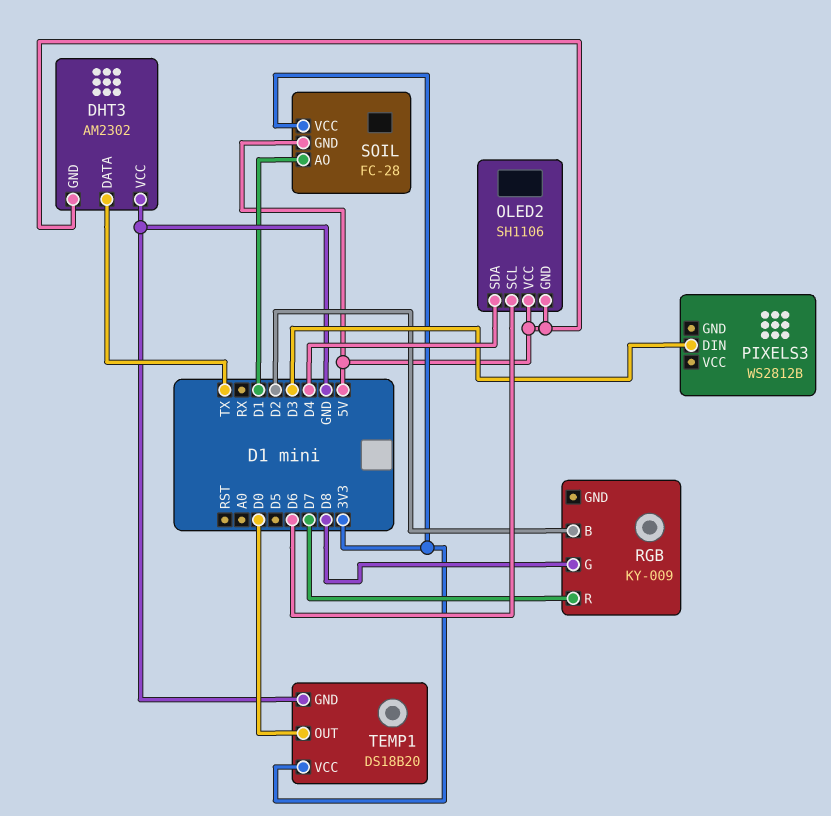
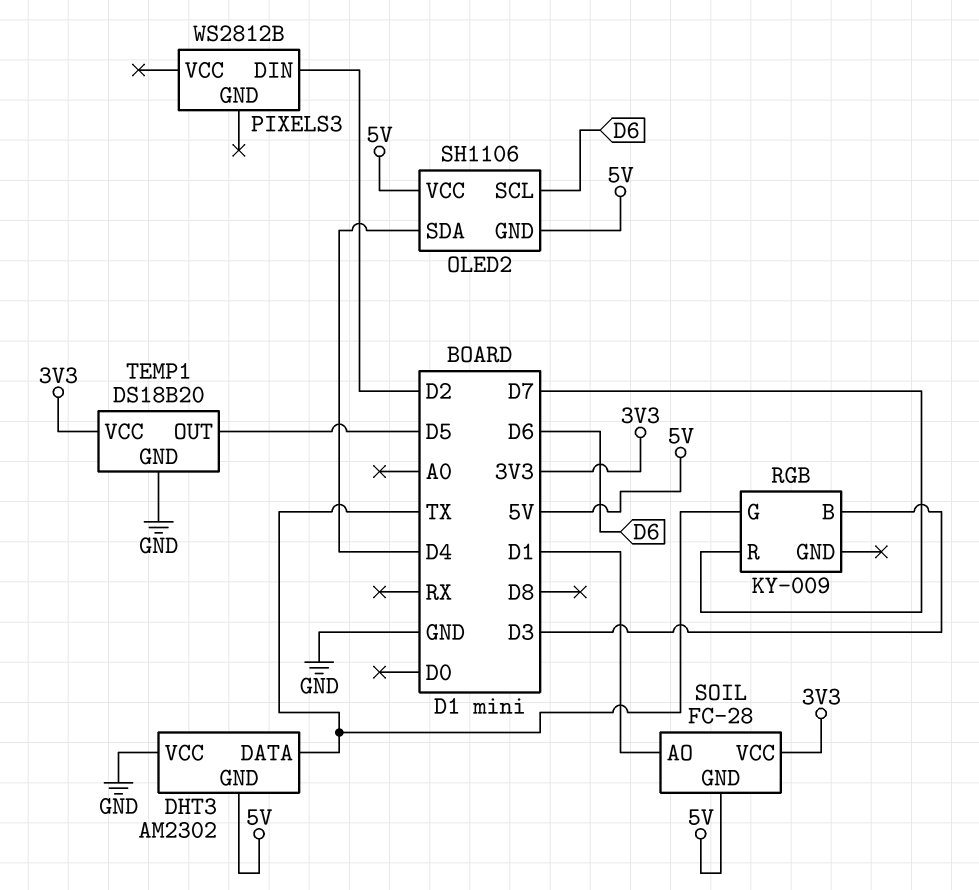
PIXELS3 pin DIN: D3 -> D2
RGB pin B: D2 -> D3
RGB pin G: D8 -> TX
TEMP1 pin OUT: D0 -> D5

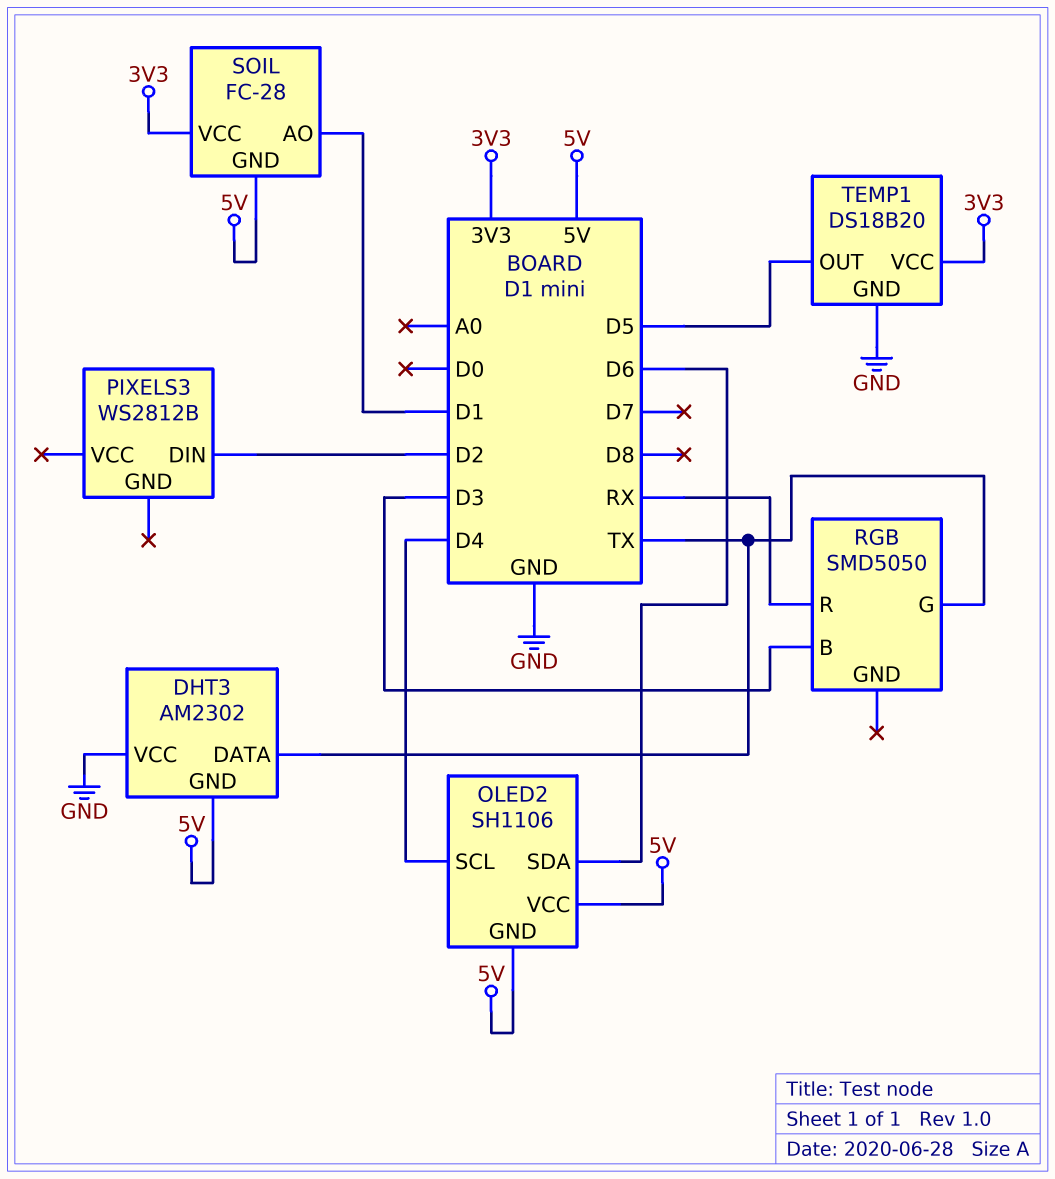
OLED2 pin SCL: D6 -> D4
OLED2 pin SDA: D4 -> D6
RGB: KY-009 -> SMD5050
RGB pin R: D7 -> RX

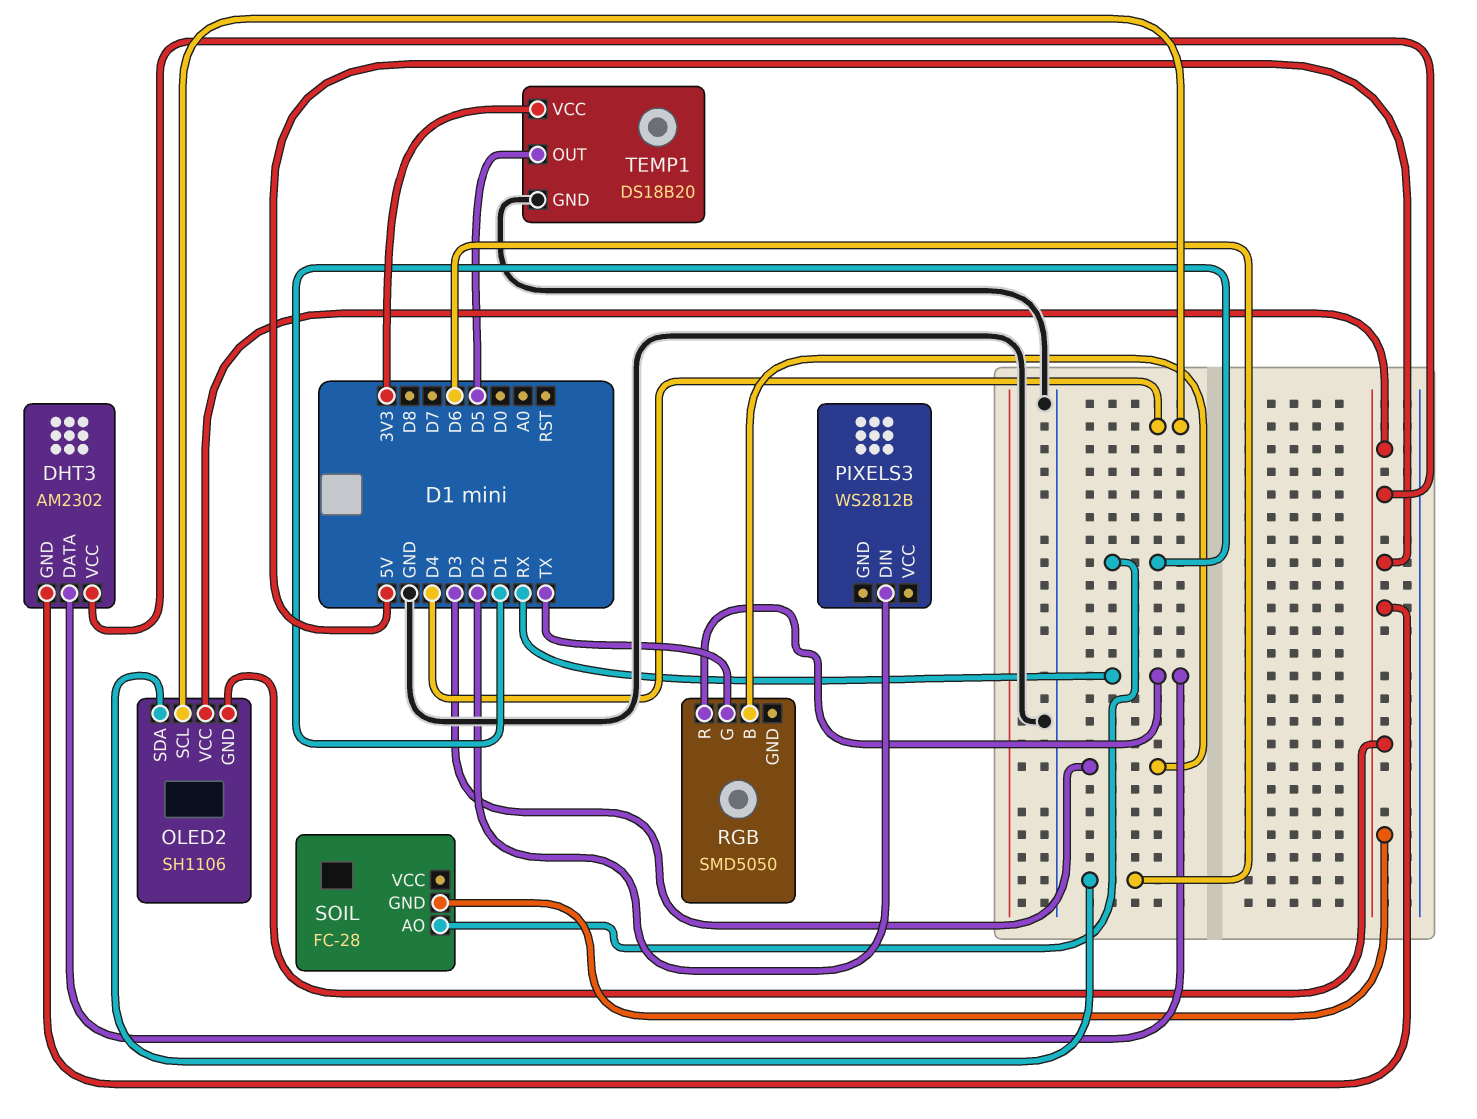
DHT3 pin DATA: TX -> RX
DHT3 pin VCC: GND -> 5V
SOIL pin VCC: 3V3 -> none

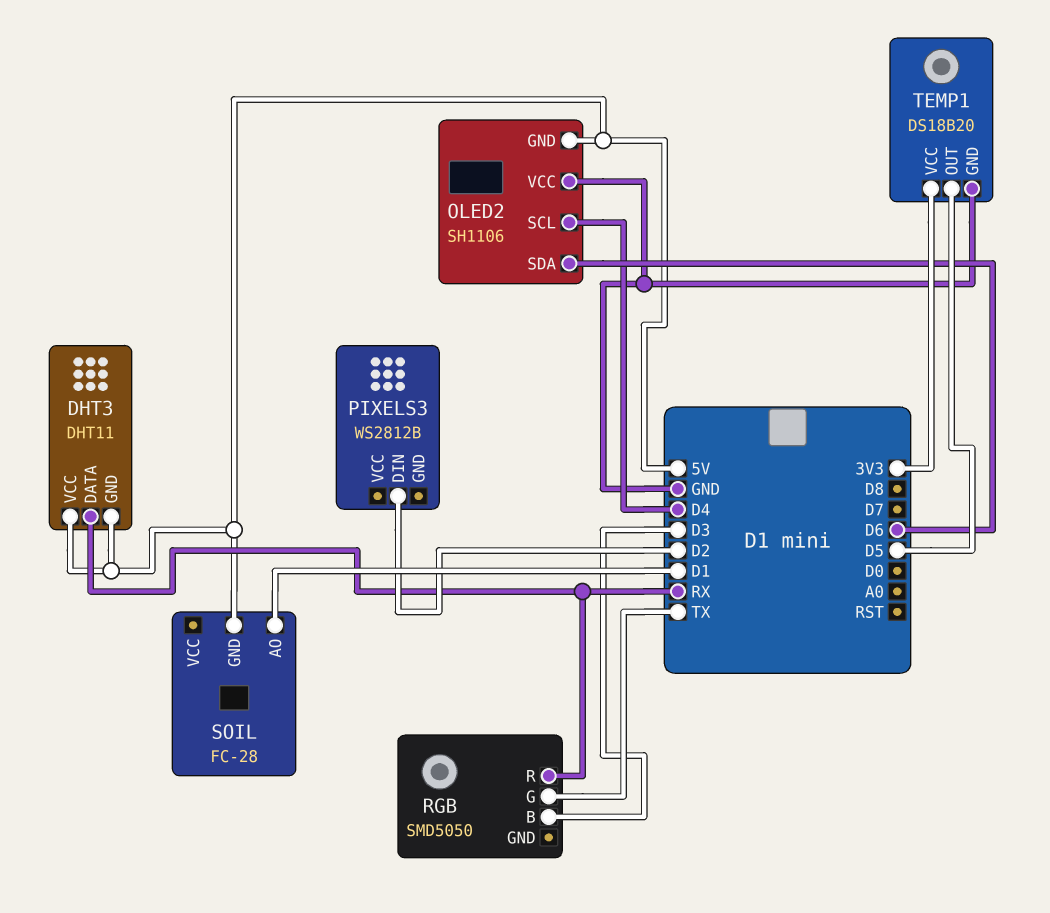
DHT3: AM2302 -> DHT11
OLED2 pin VCC: 5V -> GND

